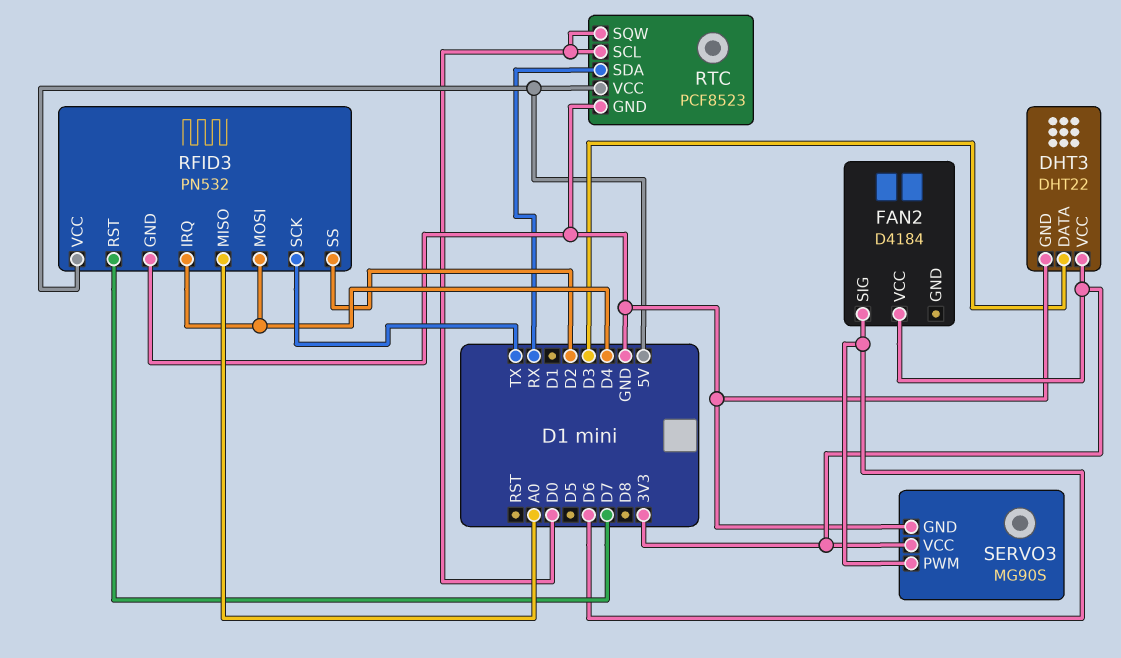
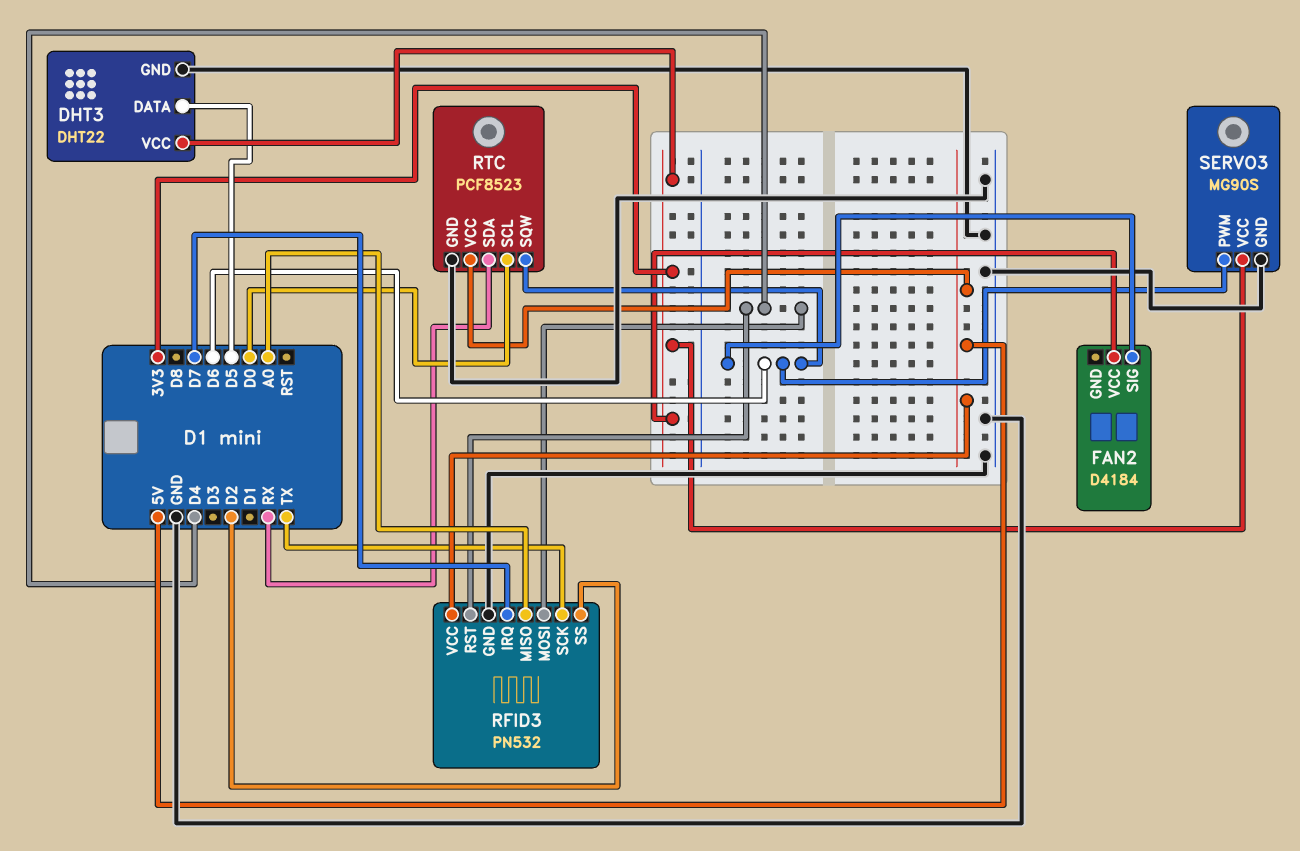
DHT3 pin DATA: D3 -> D5
RFID3 pin IRQ: D4 -> D7
RFID3 pin RST: D7 -> D4
RTC pin SQW: D0 -> D6

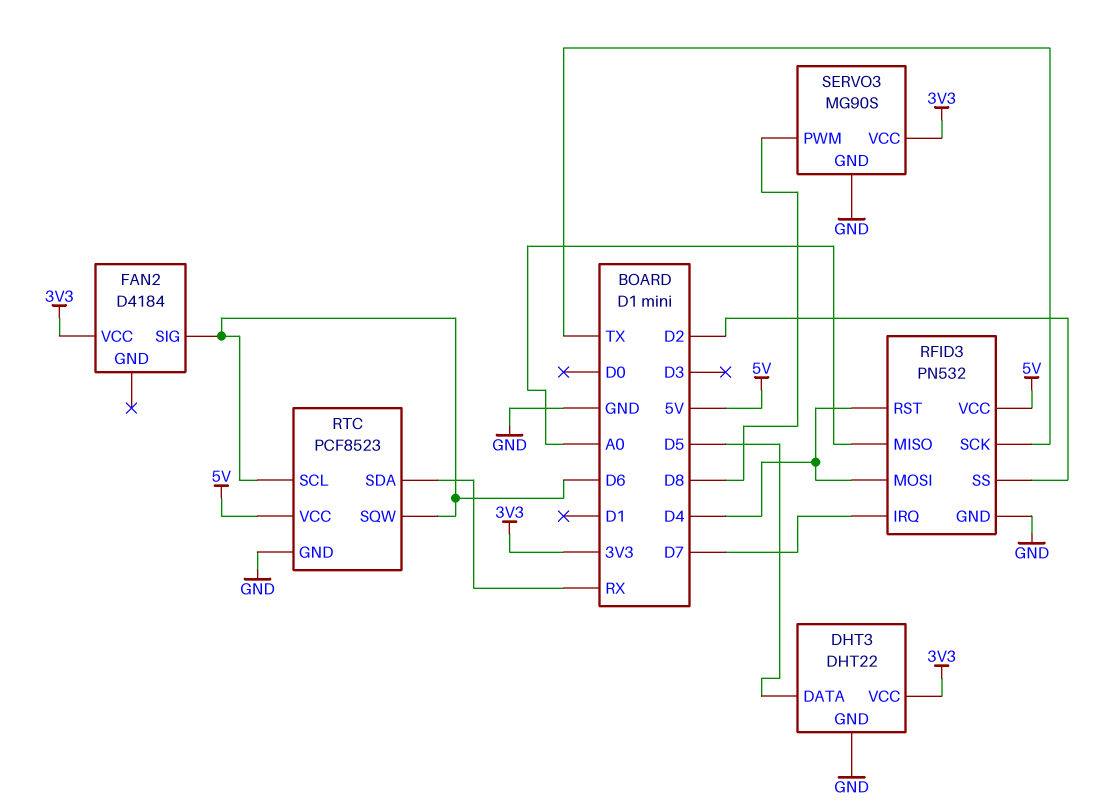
RTC pin SCL: D0 -> D6
SERVO3 pin PWM: D6 -> D8

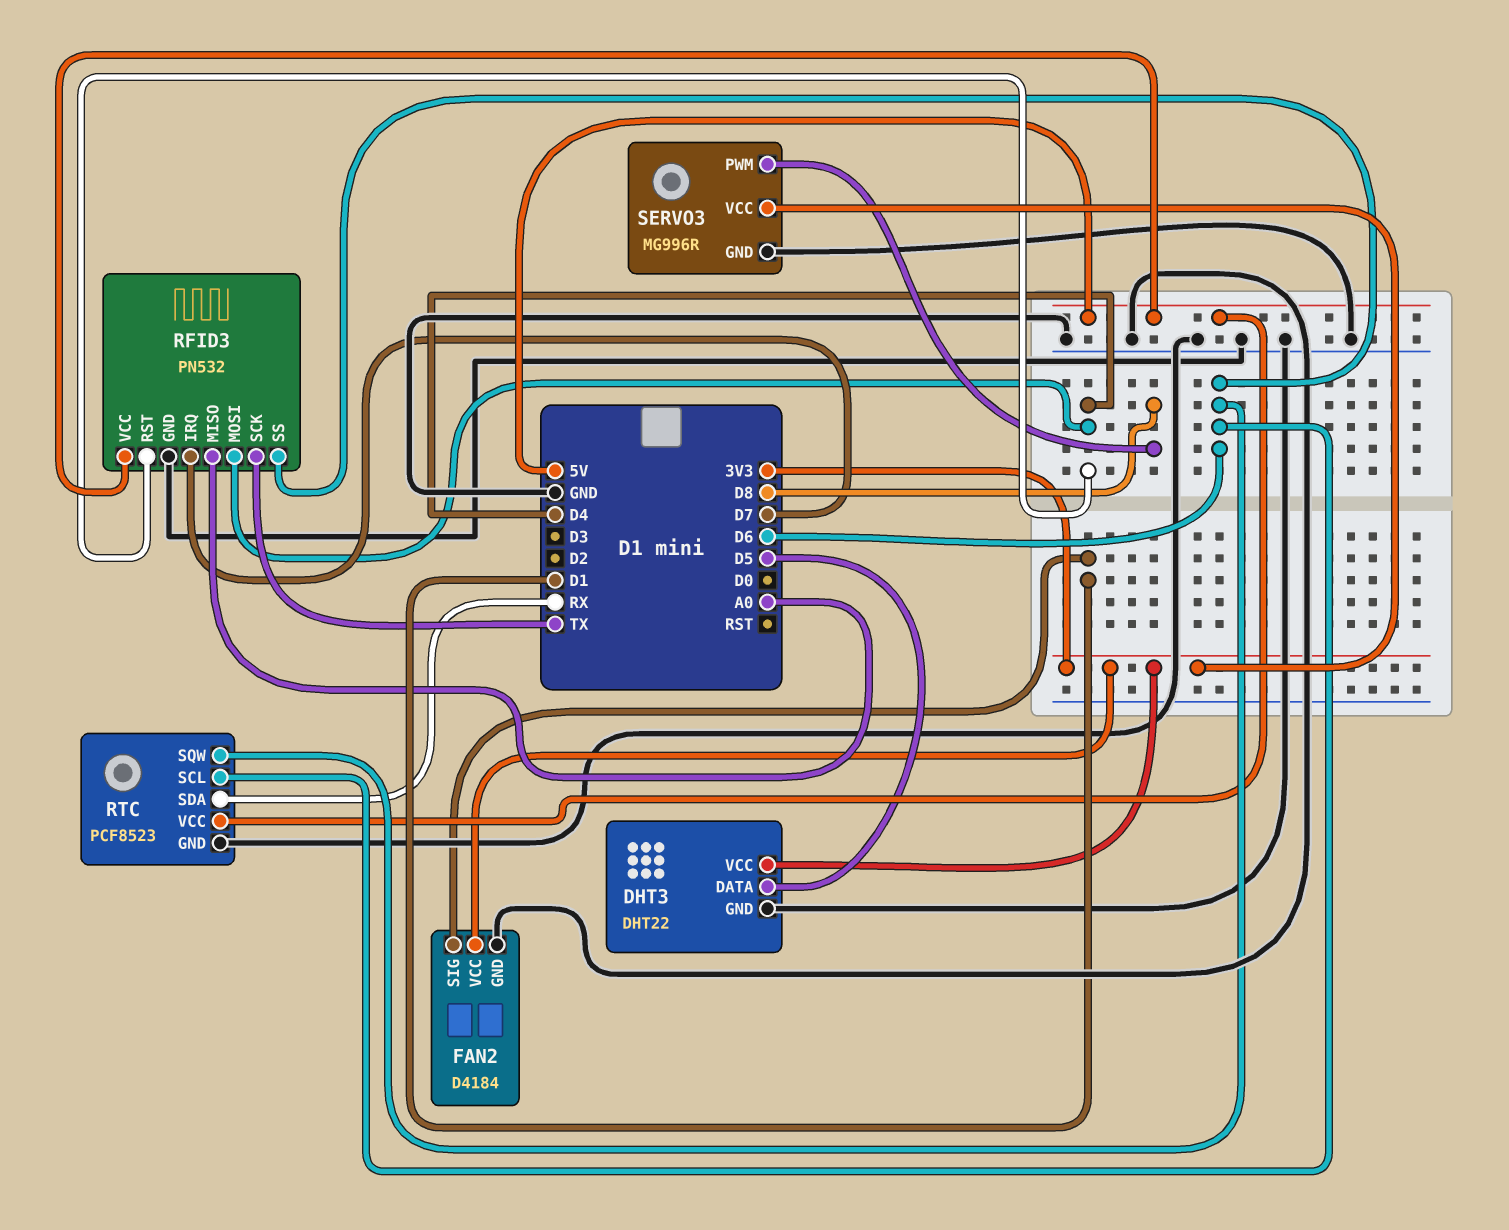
FAN2 pin GND: none -> GND
FAN2 pin SIG: D6 -> D1
RFID3 pin SS: D2 -> D6
SERVO3: MG90S -> MG996R

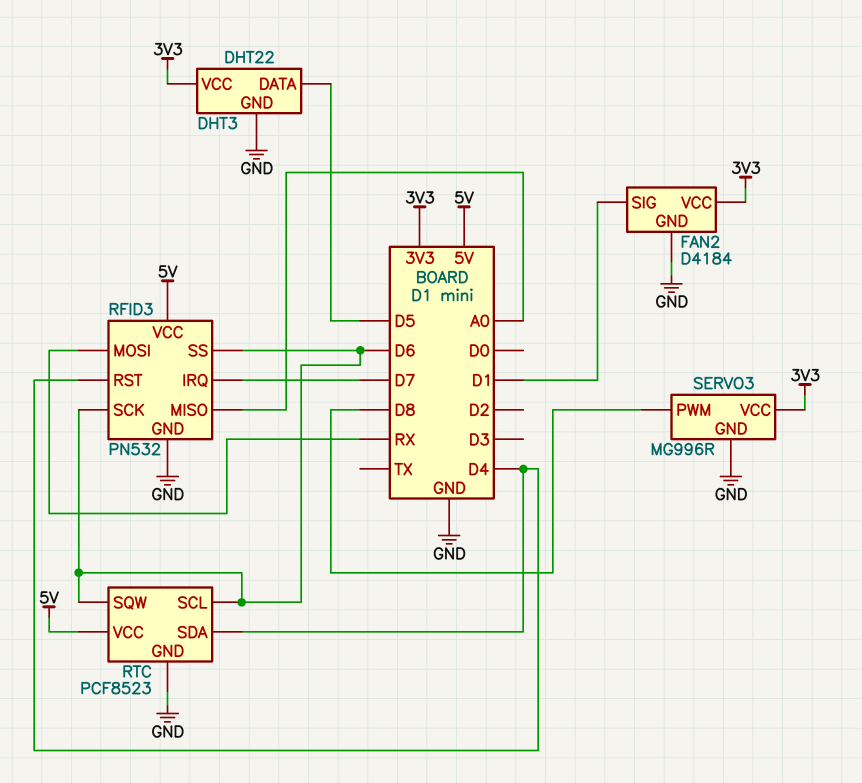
RFID3 pin MOSI: D4 -> RX
RFID3 pin SCK: TX -> D6
RTC pin SDA: RX -> D4

